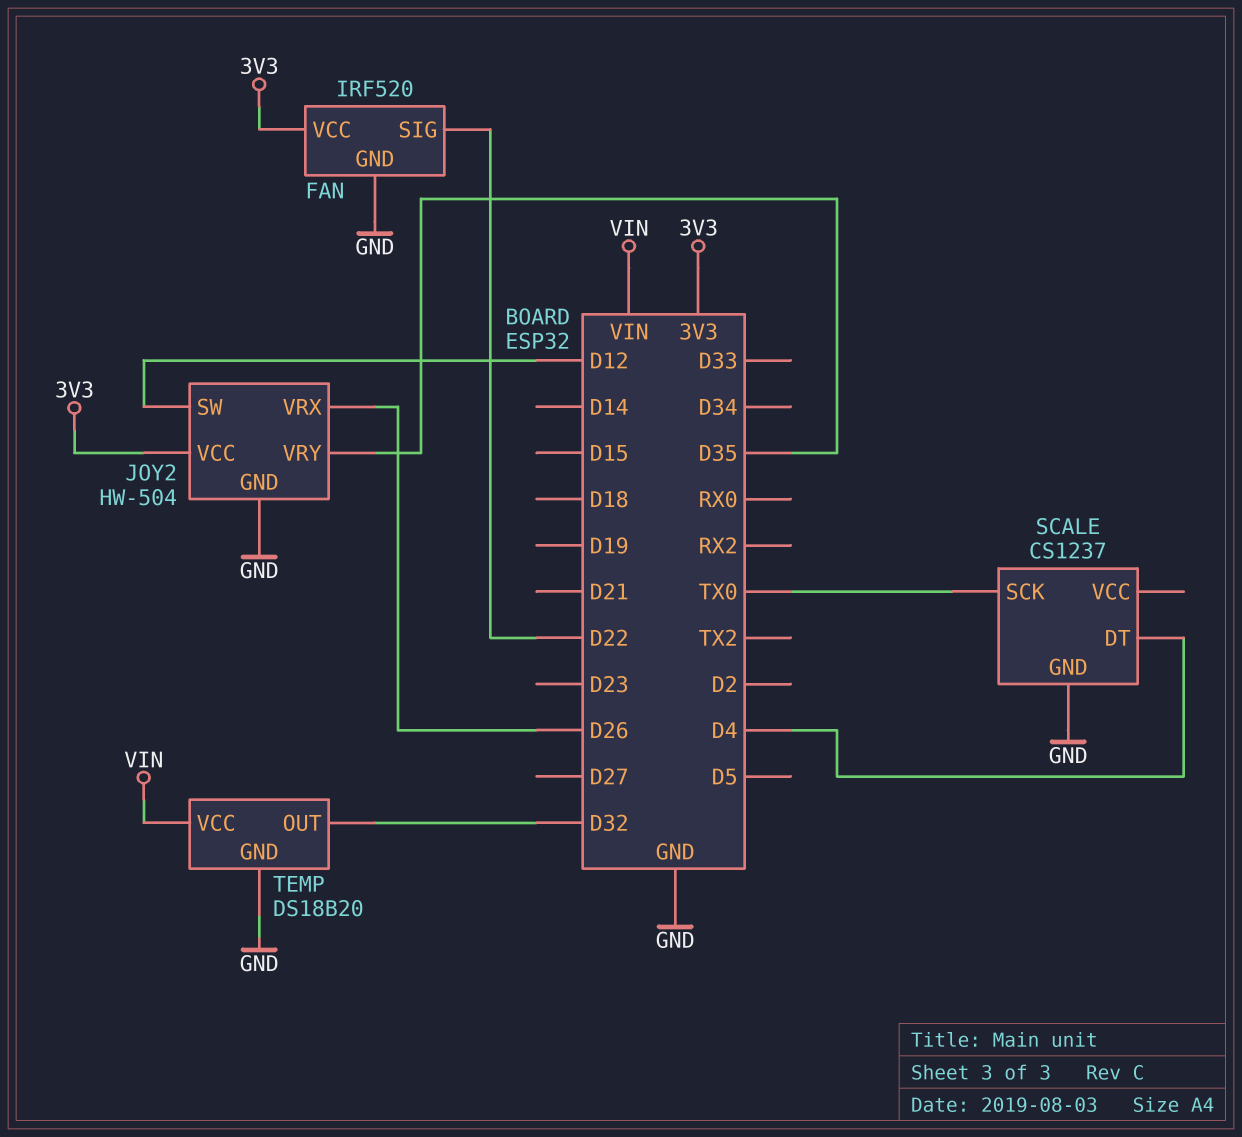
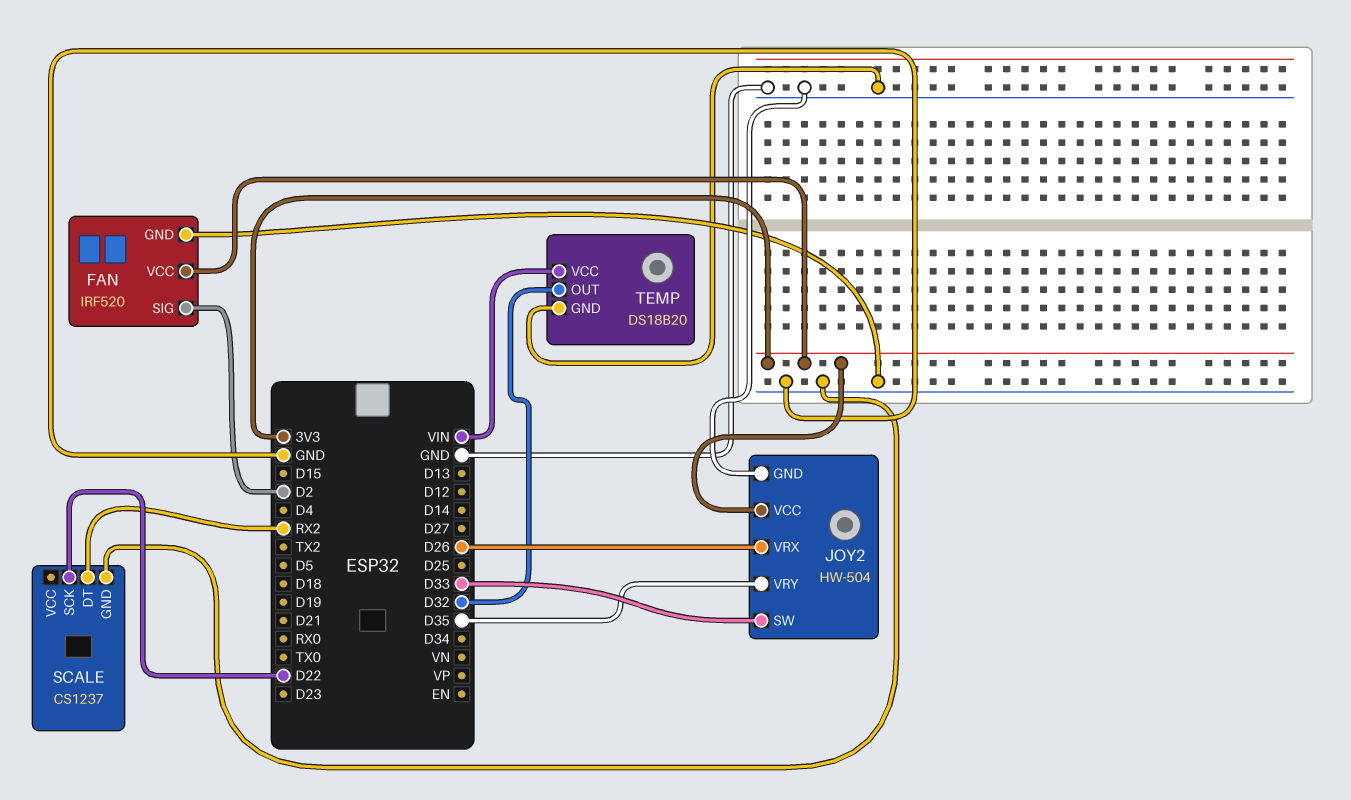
FAN pin SIG: D22 -> D2
JOY2 pin SW: D12 -> D33
SCALE pin DT: D4 -> RX2
SCALE pin SCK: TX0 -> D22

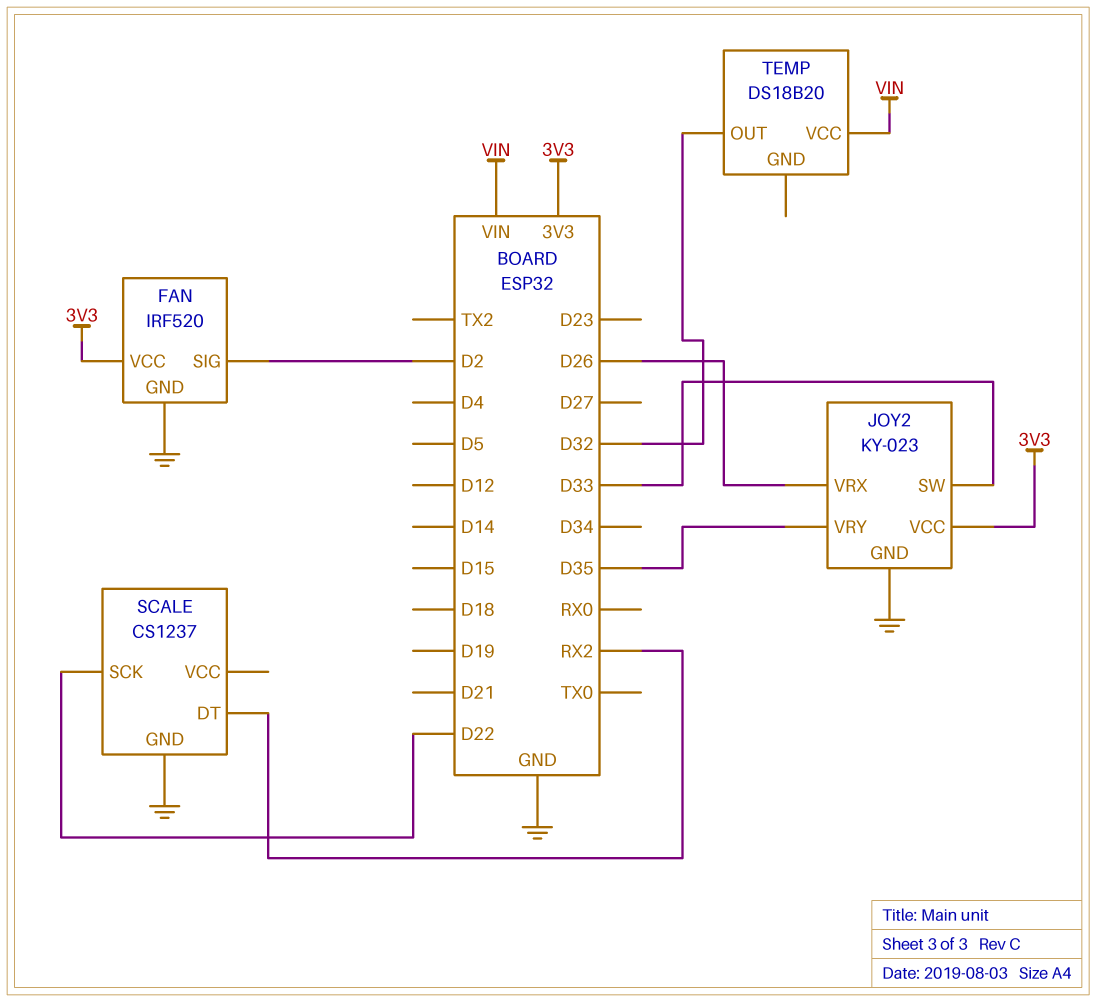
JOY2: HW-504 -> KY-023
TEMP pin GND: GND -> none

